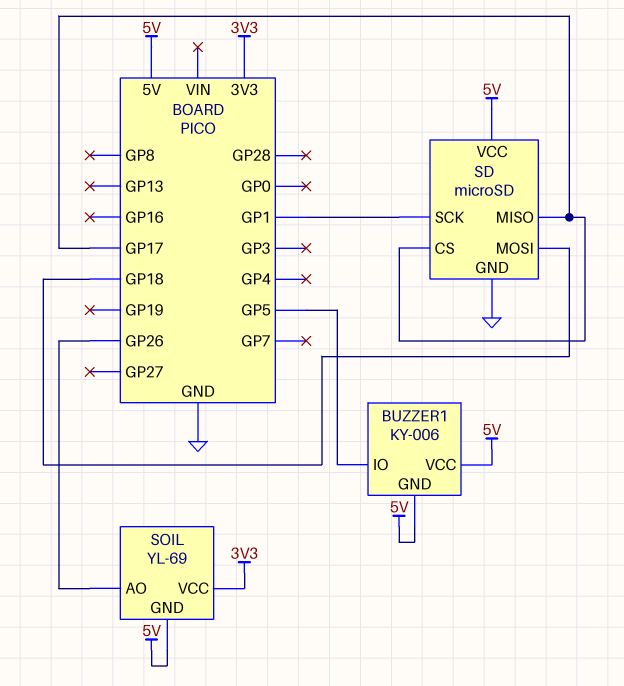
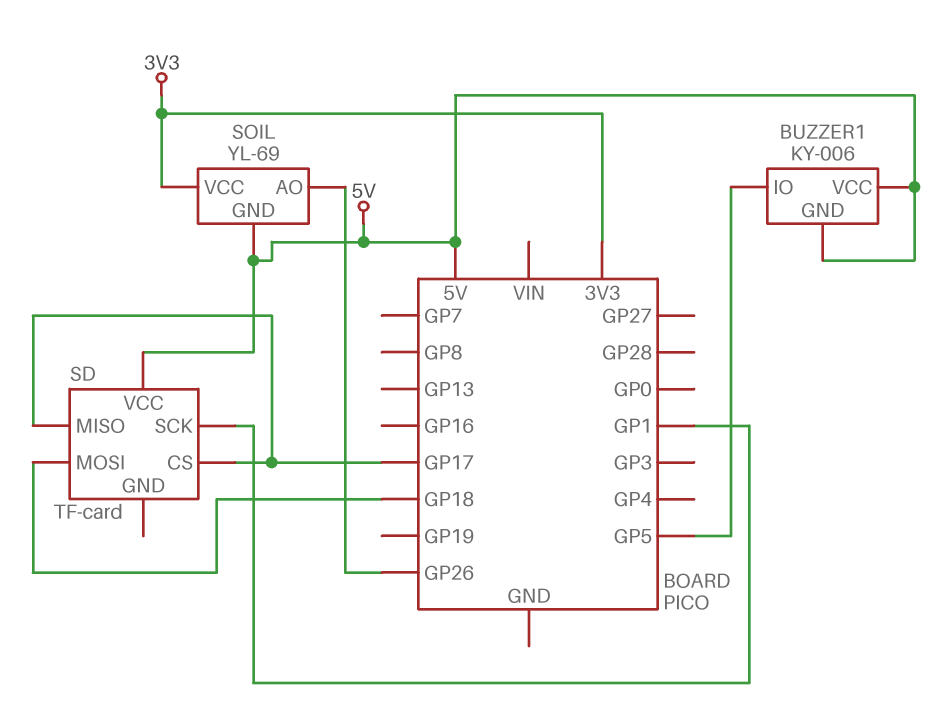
SD: microSD -> TF-card
SD pin GND: GND -> none

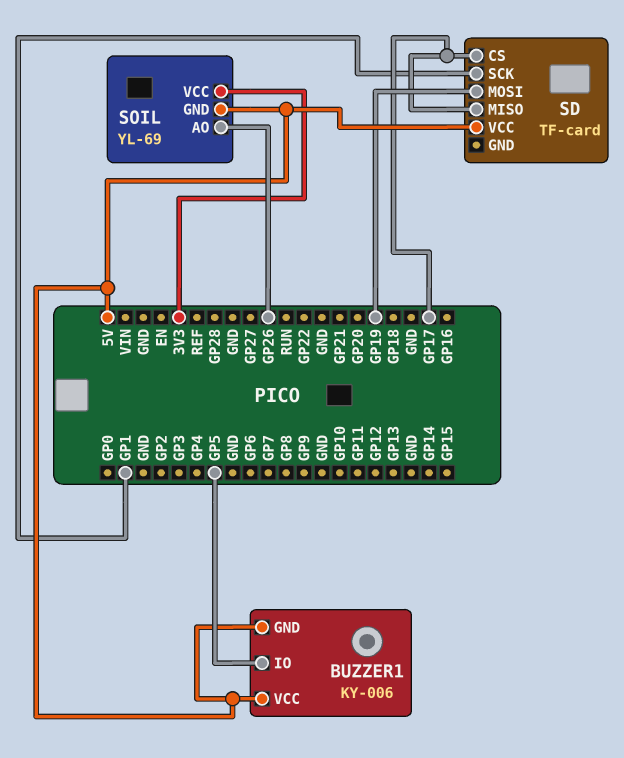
SD pin MOSI: GP18 -> GP19

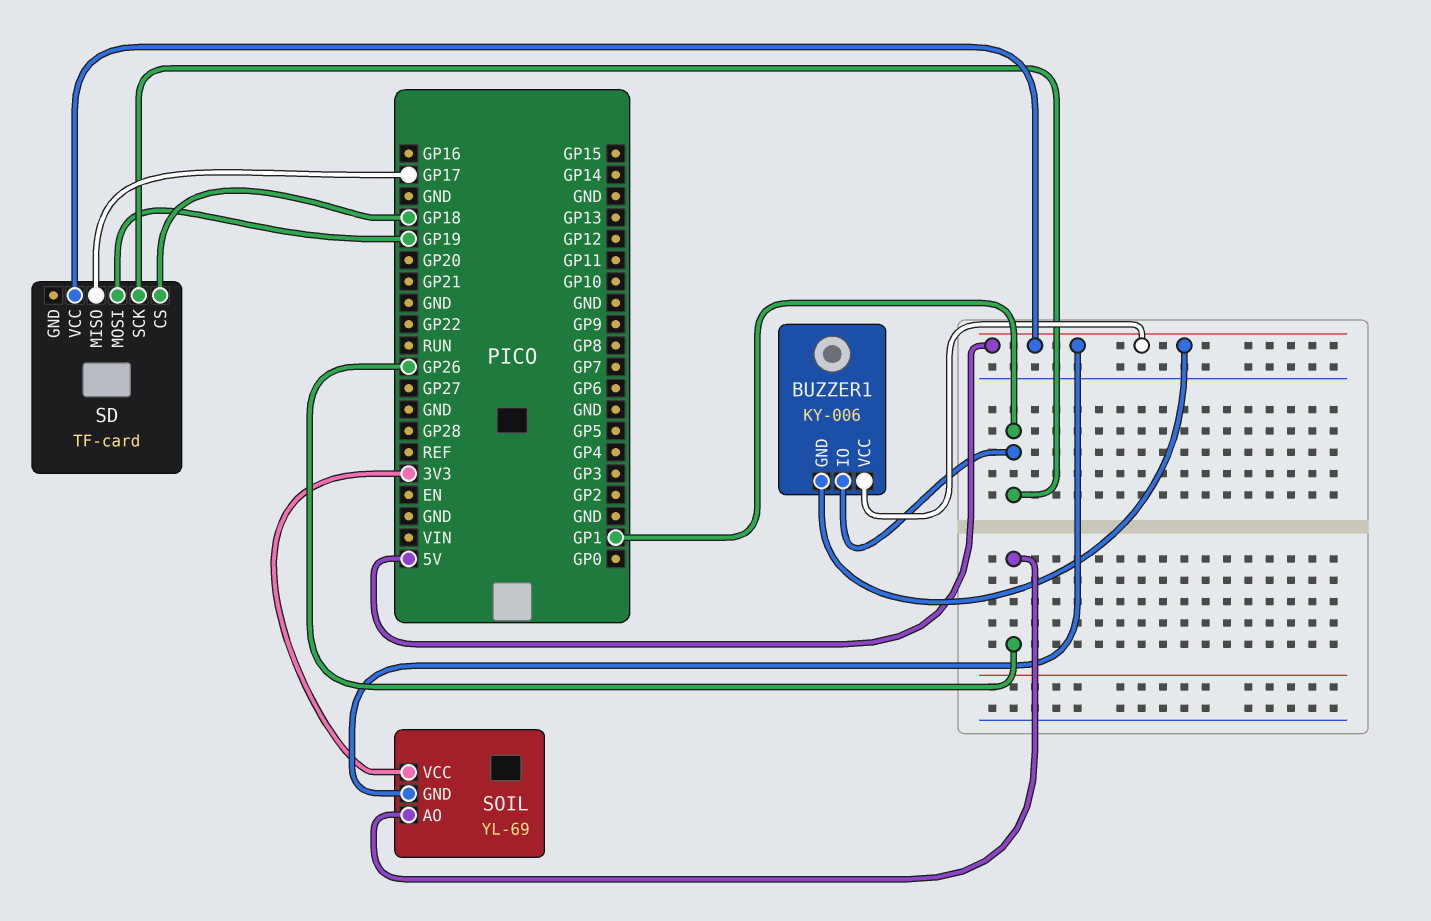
BUZZER1 pin IO: GP5 -> GP1
SD pin CS: GP17 -> GP18

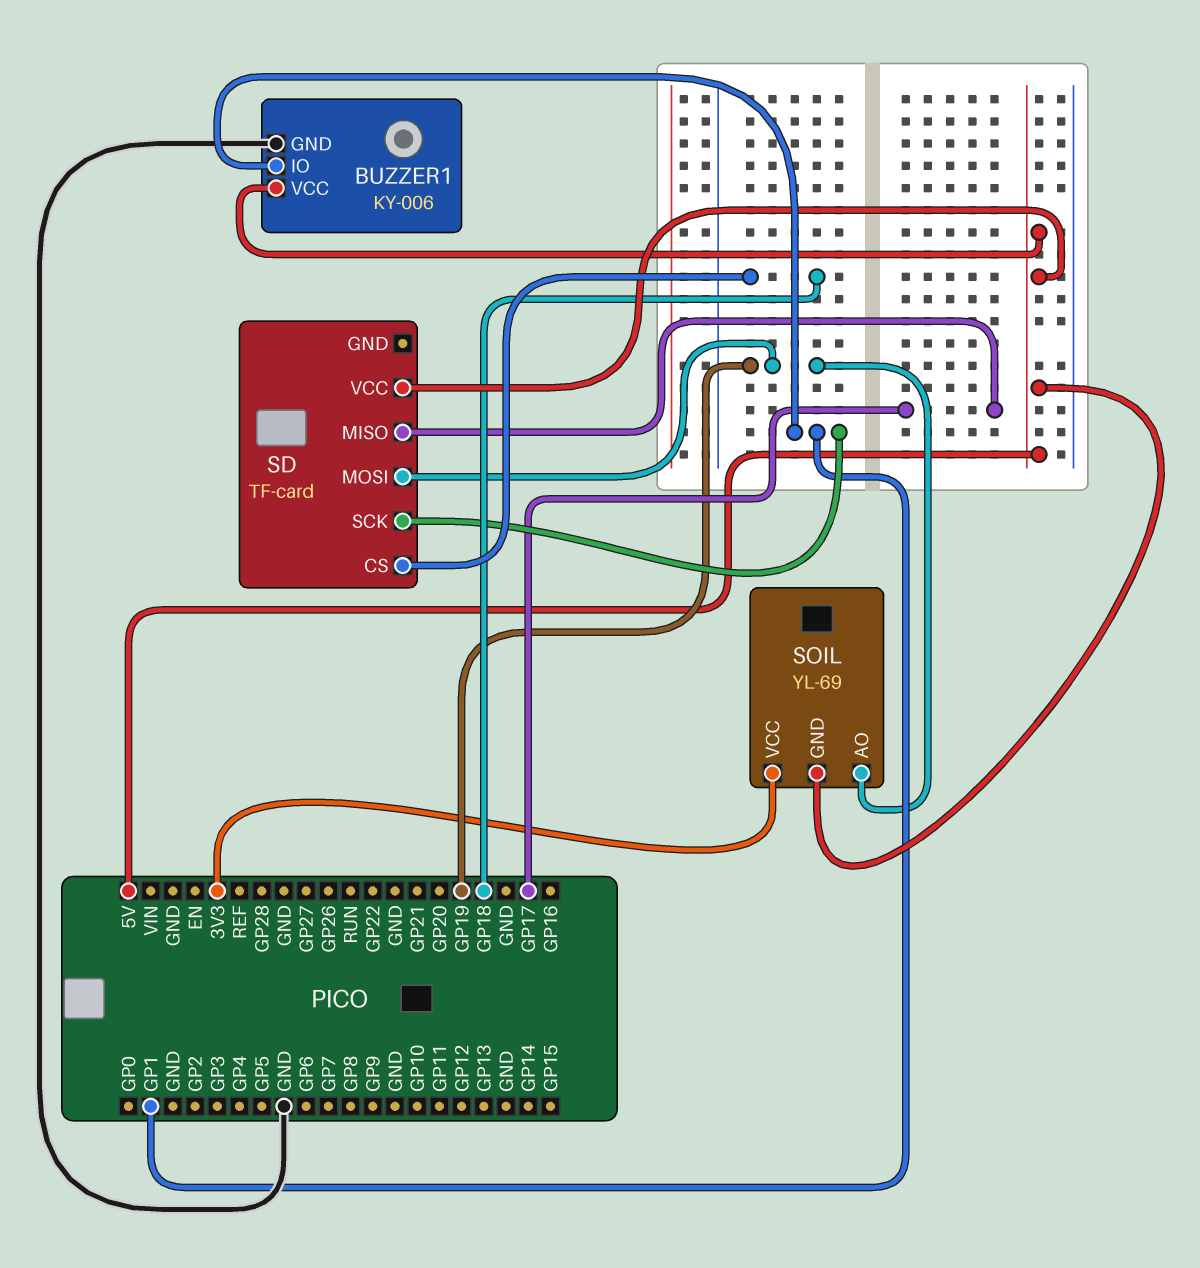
BUZZER1 pin GND: 5V -> GND
SOIL pin AO: GP26 -> GP19

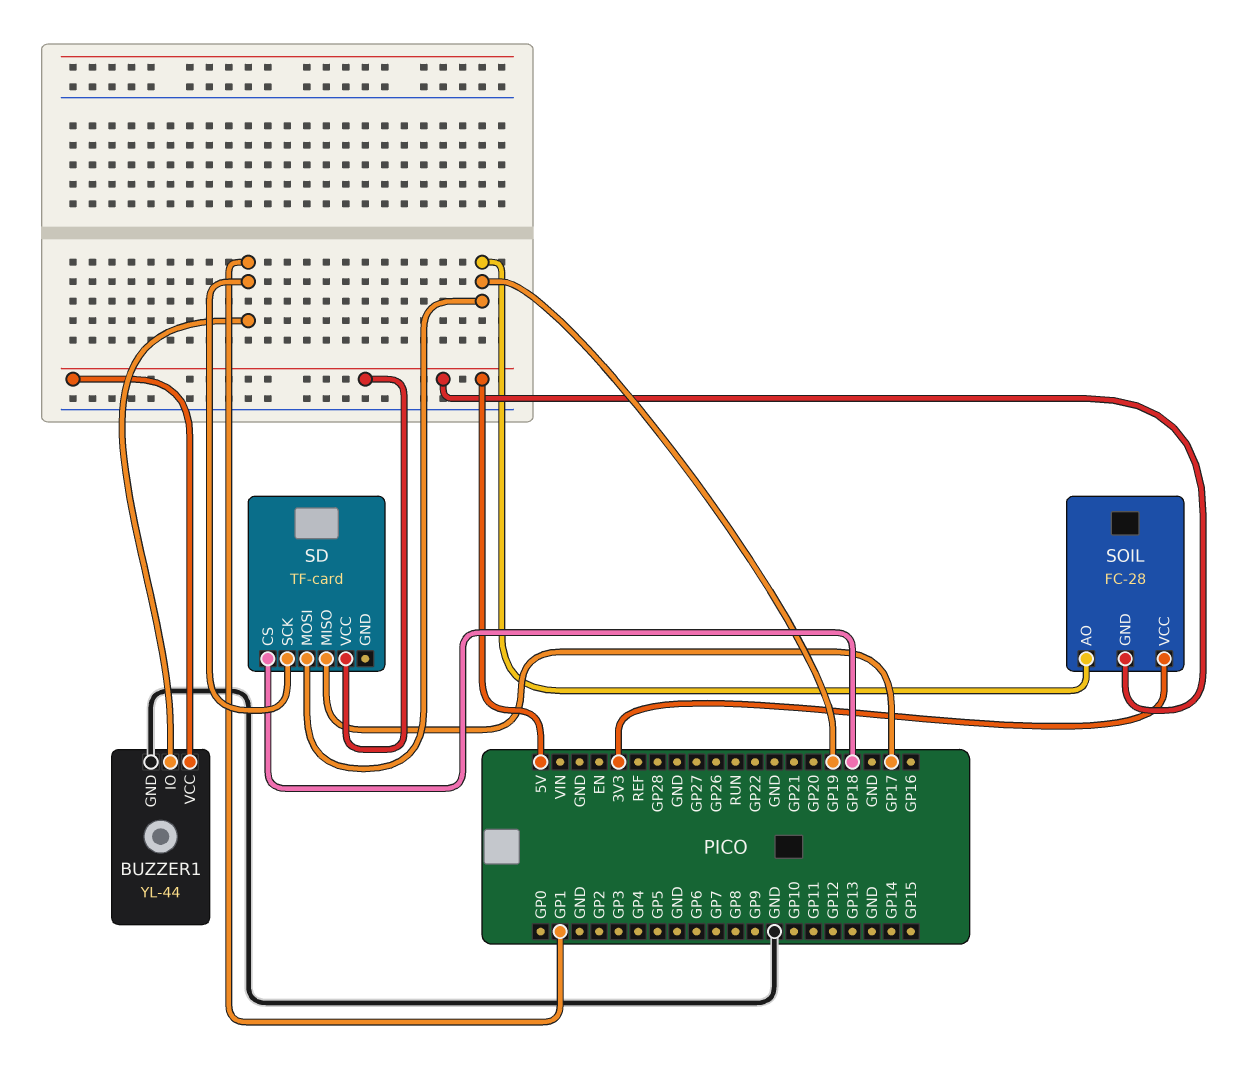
BUZZER1: KY-006 -> YL-44
SOIL: YL-69 -> FC-28

